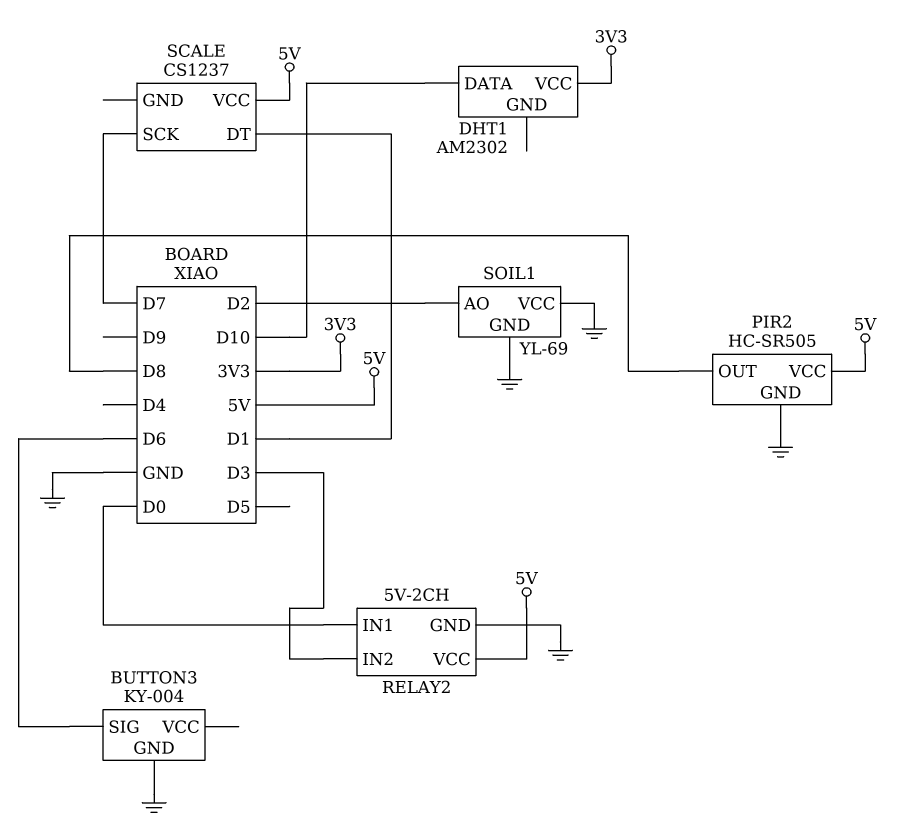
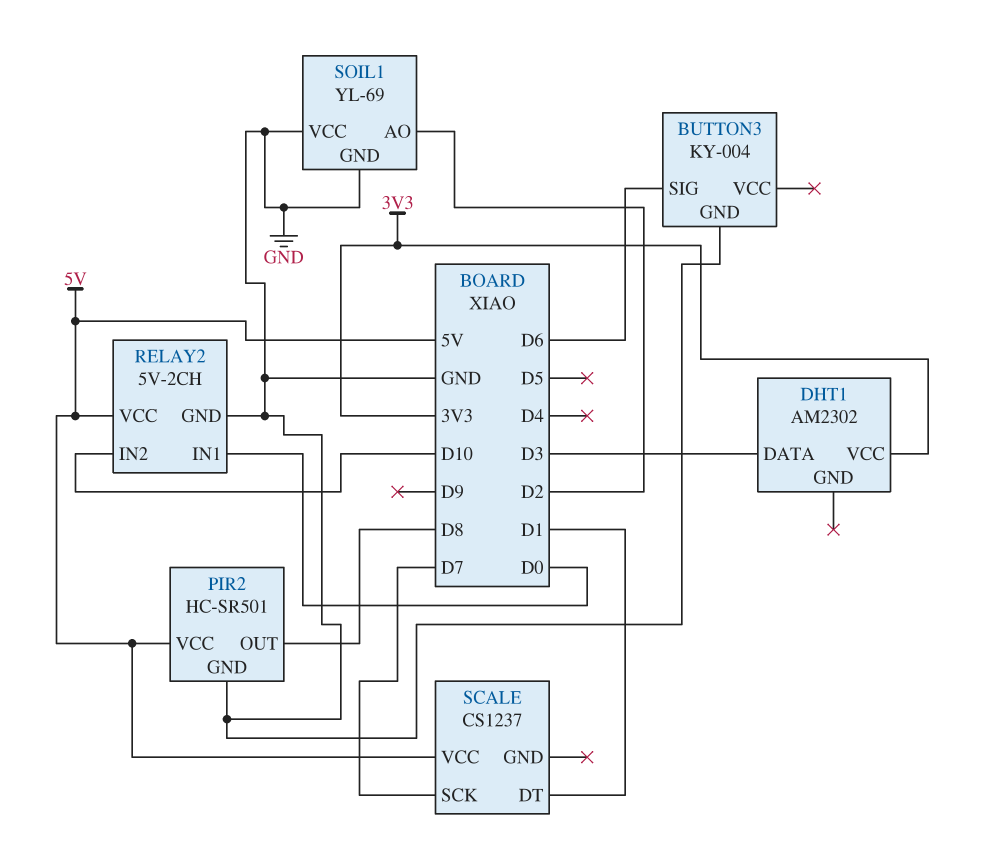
DHT1 pin DATA: D10 -> D3
PIR2: HC-SR505 -> HC-SR501
RELAY2 pin IN2: D3 -> D10

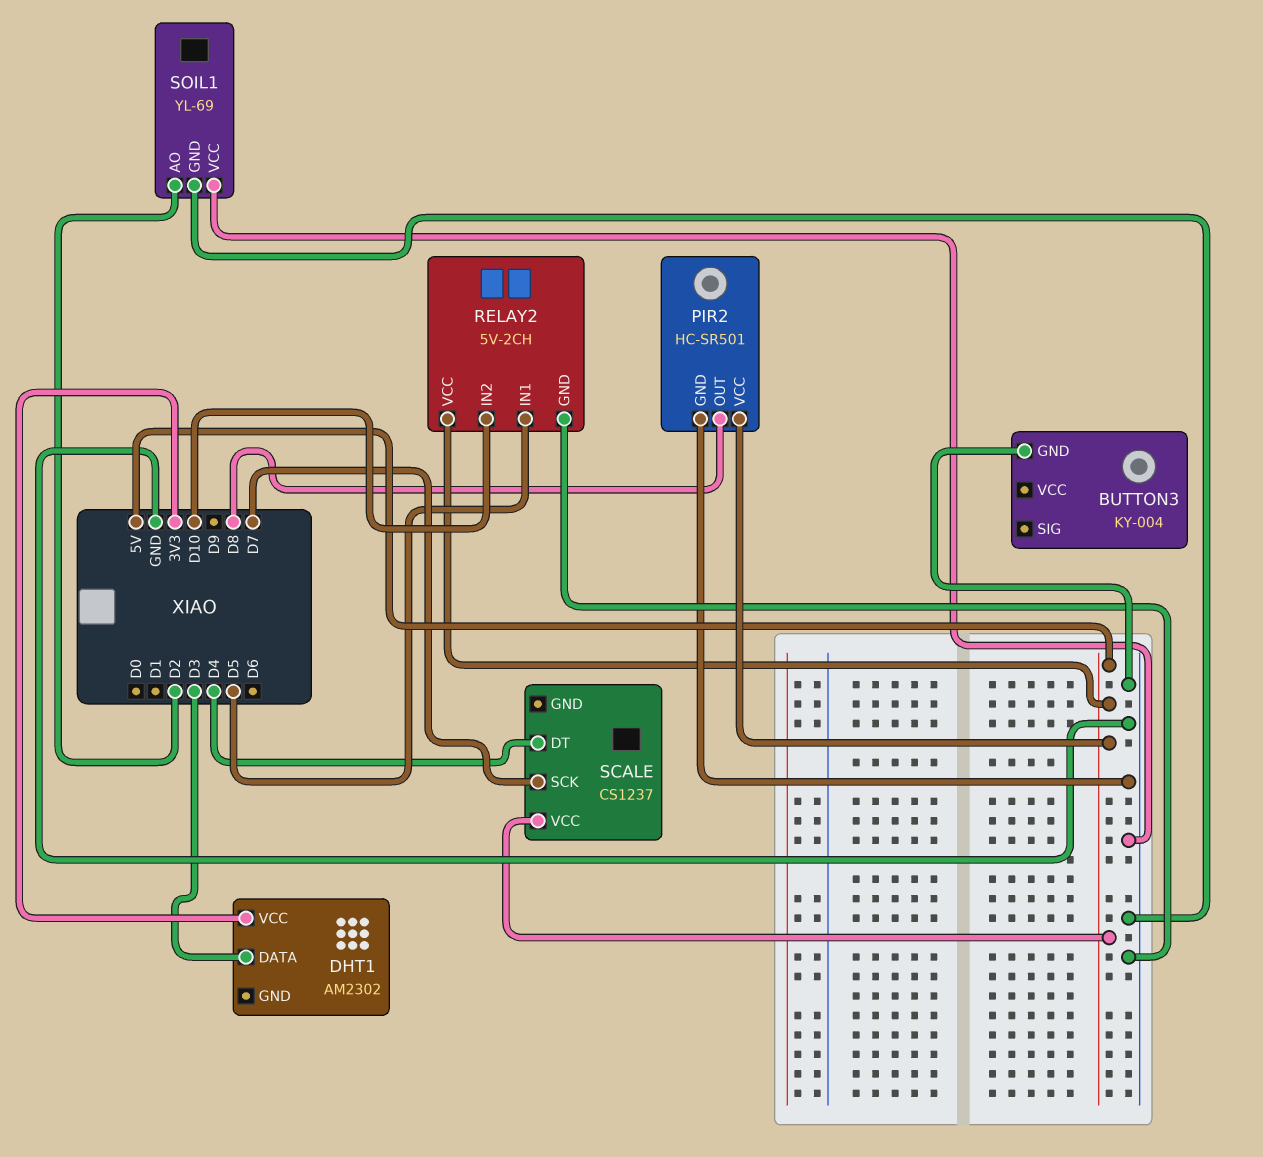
BUTTON3 pin SIG: D6 -> none
RELAY2 pin IN1: D0 -> D5
SCALE pin DT: D1 -> D4

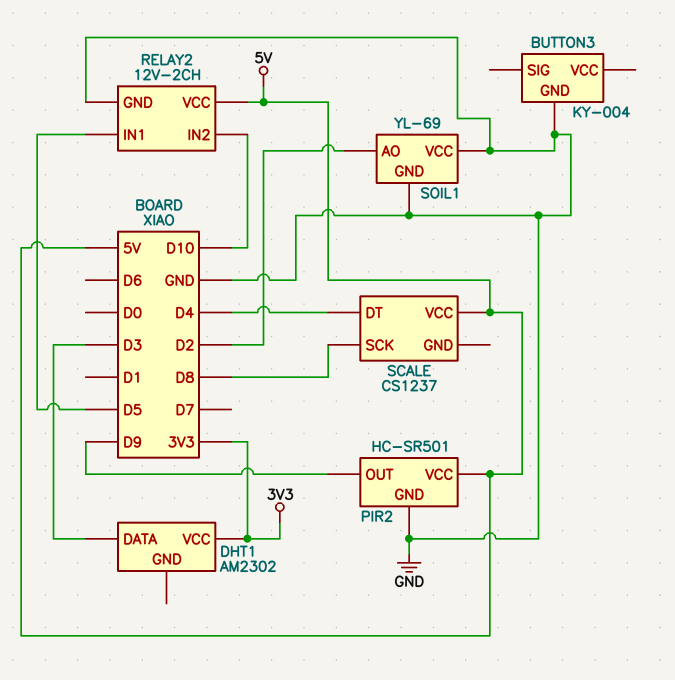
PIR2 pin OUT: D8 -> D9
RELAY2: 5V-2CH -> 12V-2CH
SCALE pin SCK: D7 -> D8

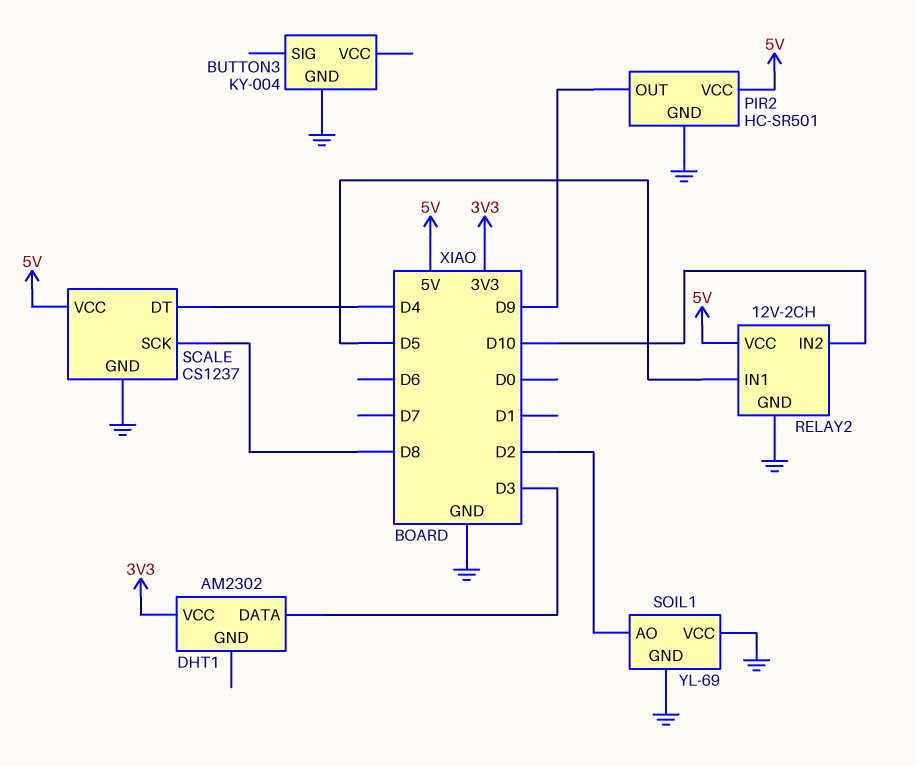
SCALE pin GND: none -> GND

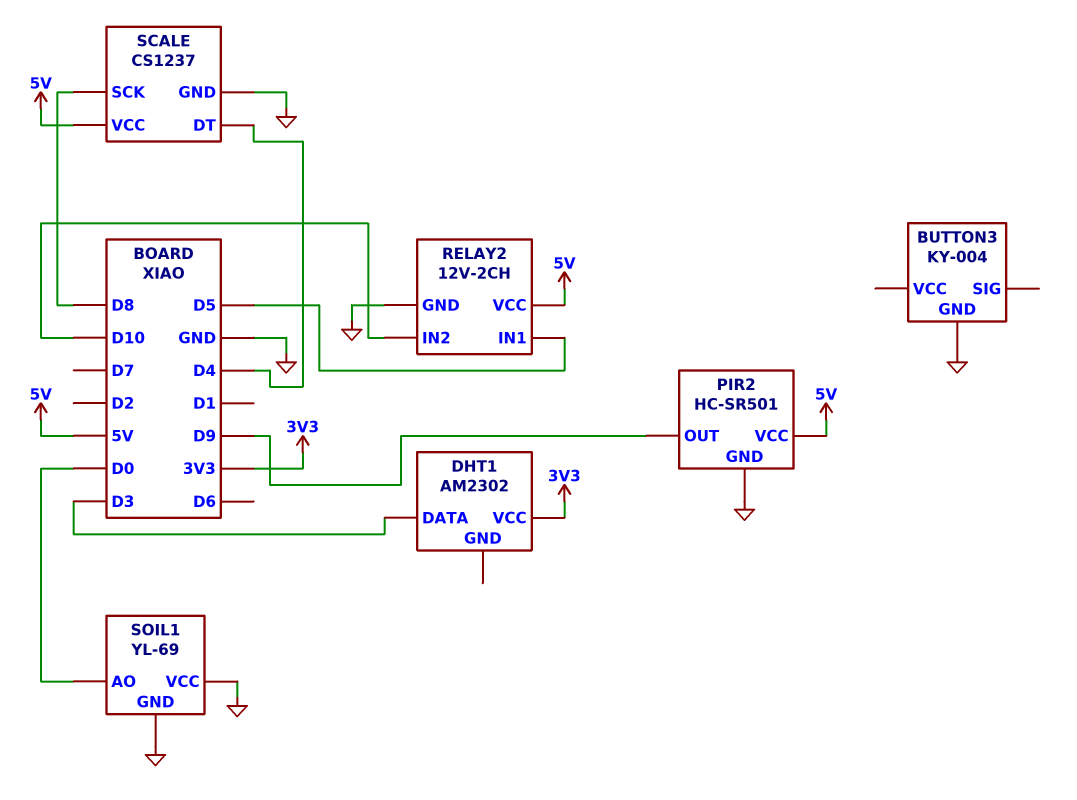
SOIL1 pin AO: D2 -> D0

